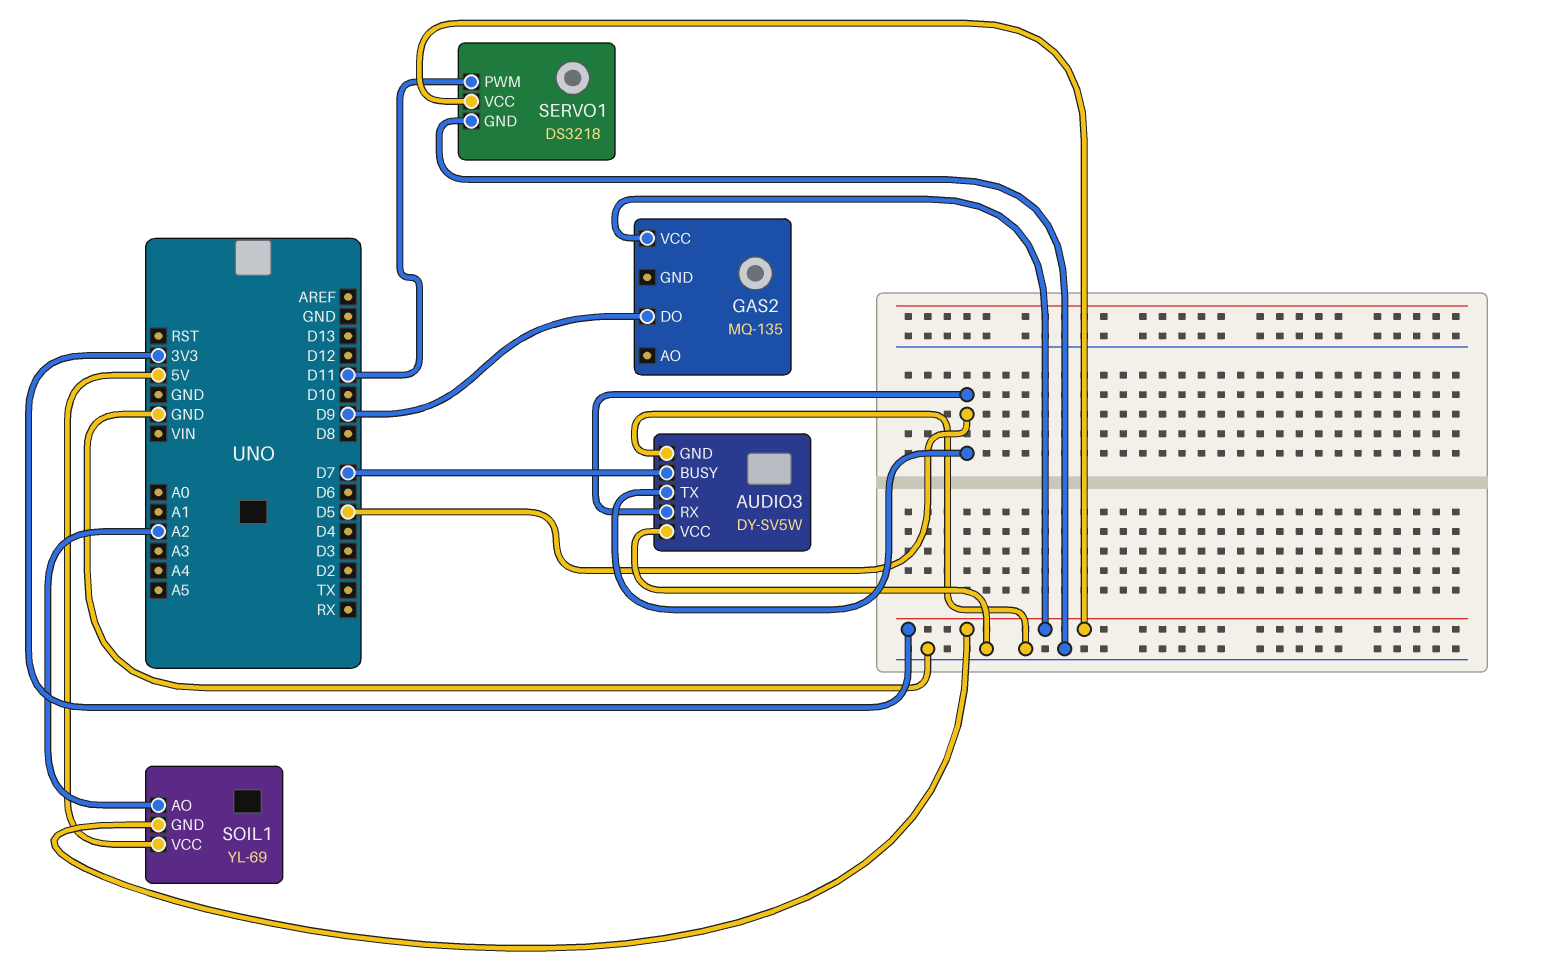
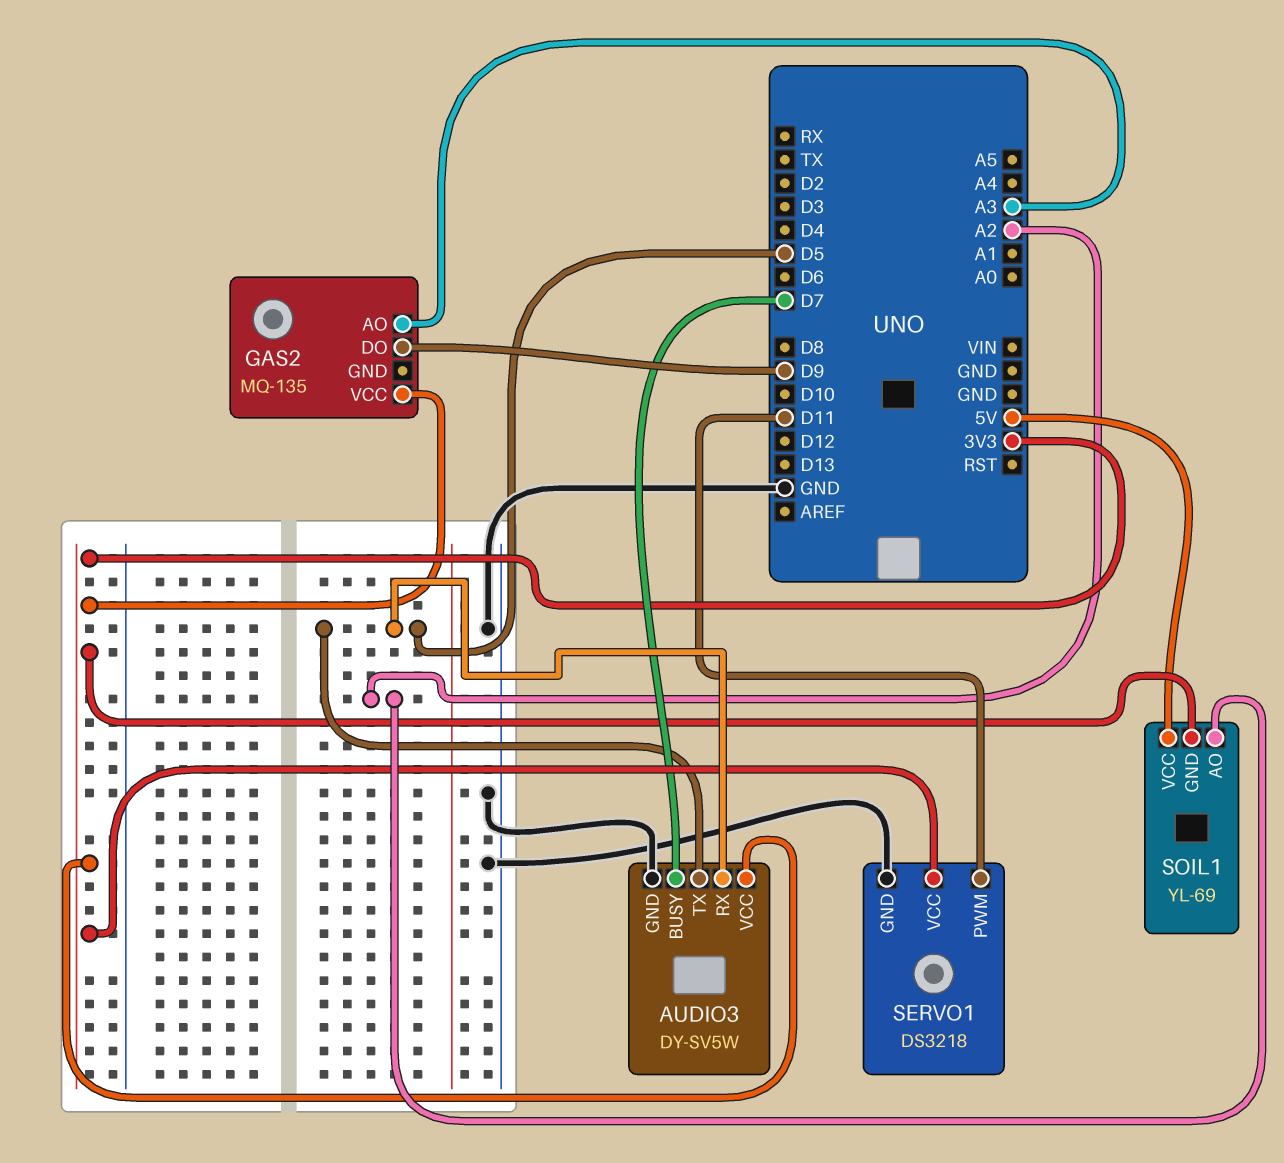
AUDIO3 pin VCC: GND -> 3V3
GAS2 pin AO: none -> A3

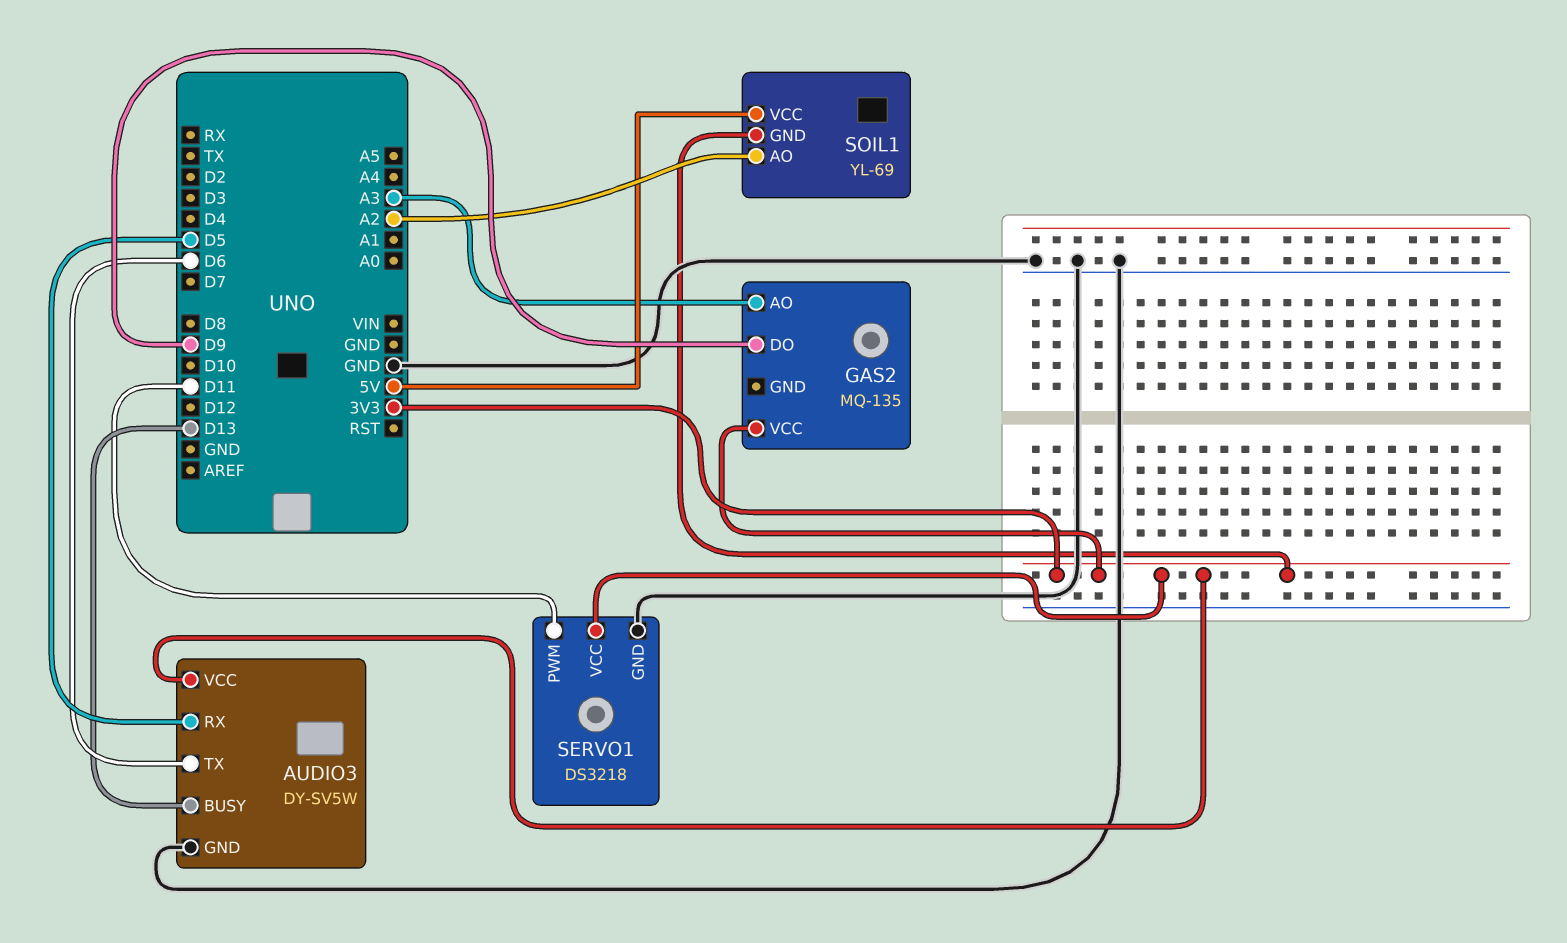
AUDIO3 pin BUSY: D7 -> D13
AUDIO3 pin TX: D5 -> D6

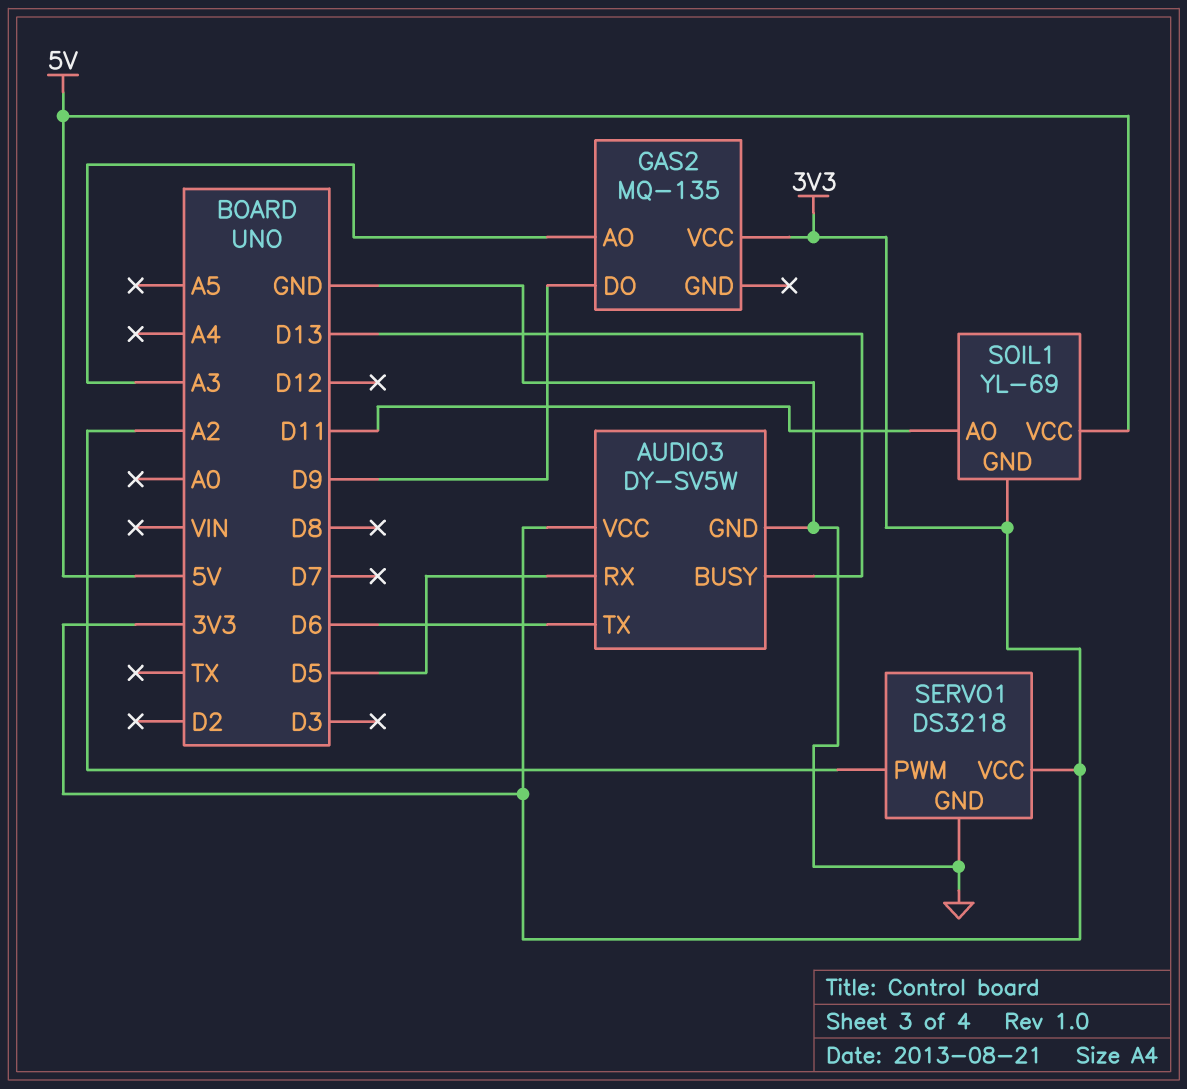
SERVO1 pin PWM: D11 -> A2
SOIL1 pin AO: A2 -> D11

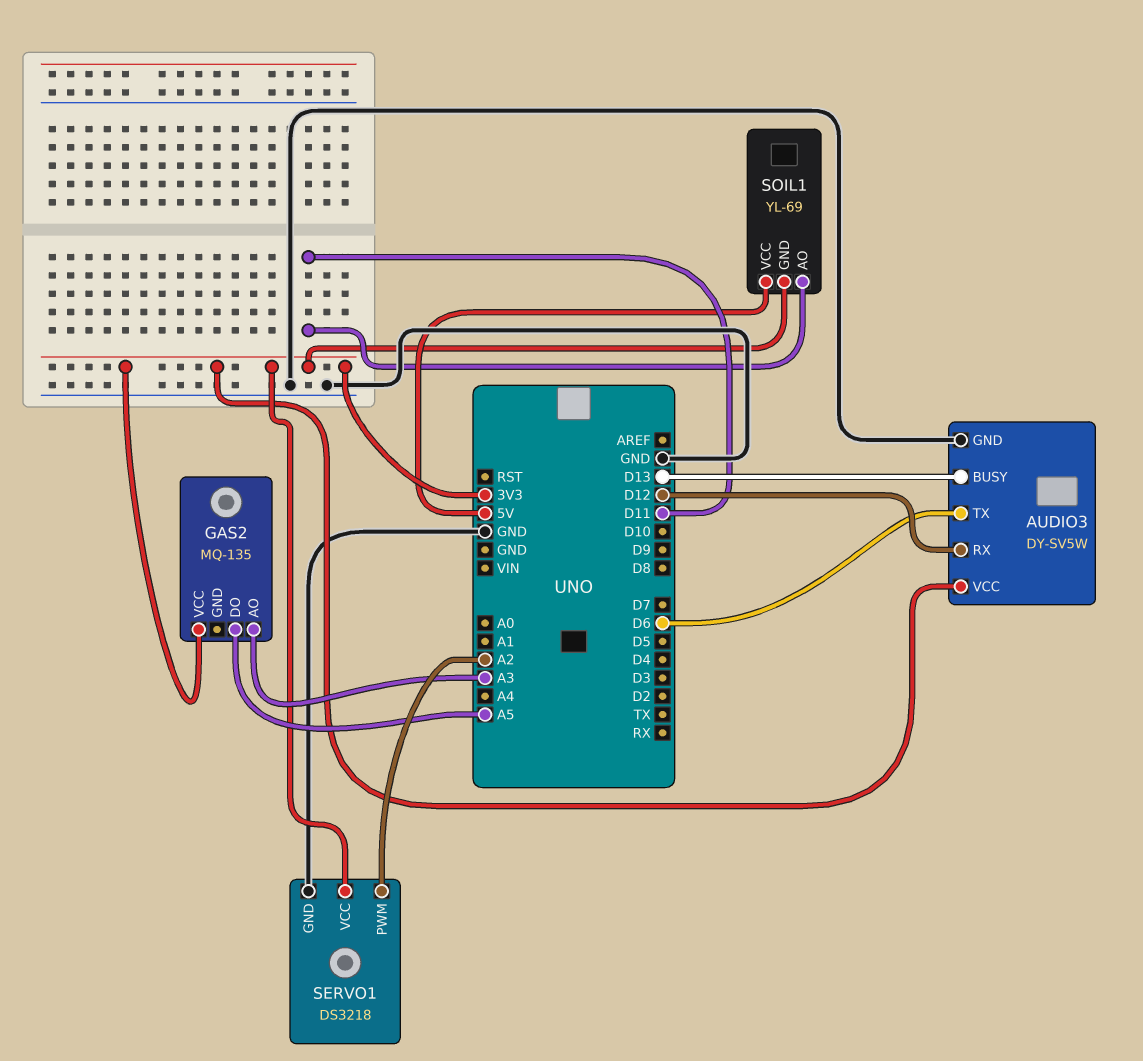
AUDIO3 pin RX: D5 -> D12
GAS2 pin DO: D9 -> A5

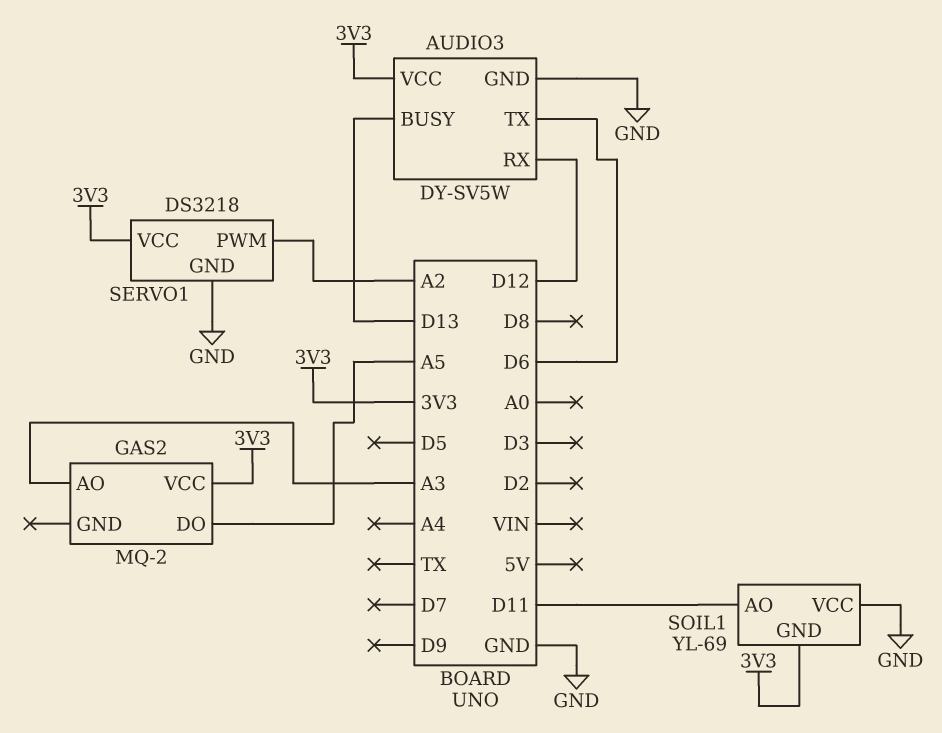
GAS2: MQ-135 -> MQ-2
SOIL1 pin VCC: 5V -> GND

